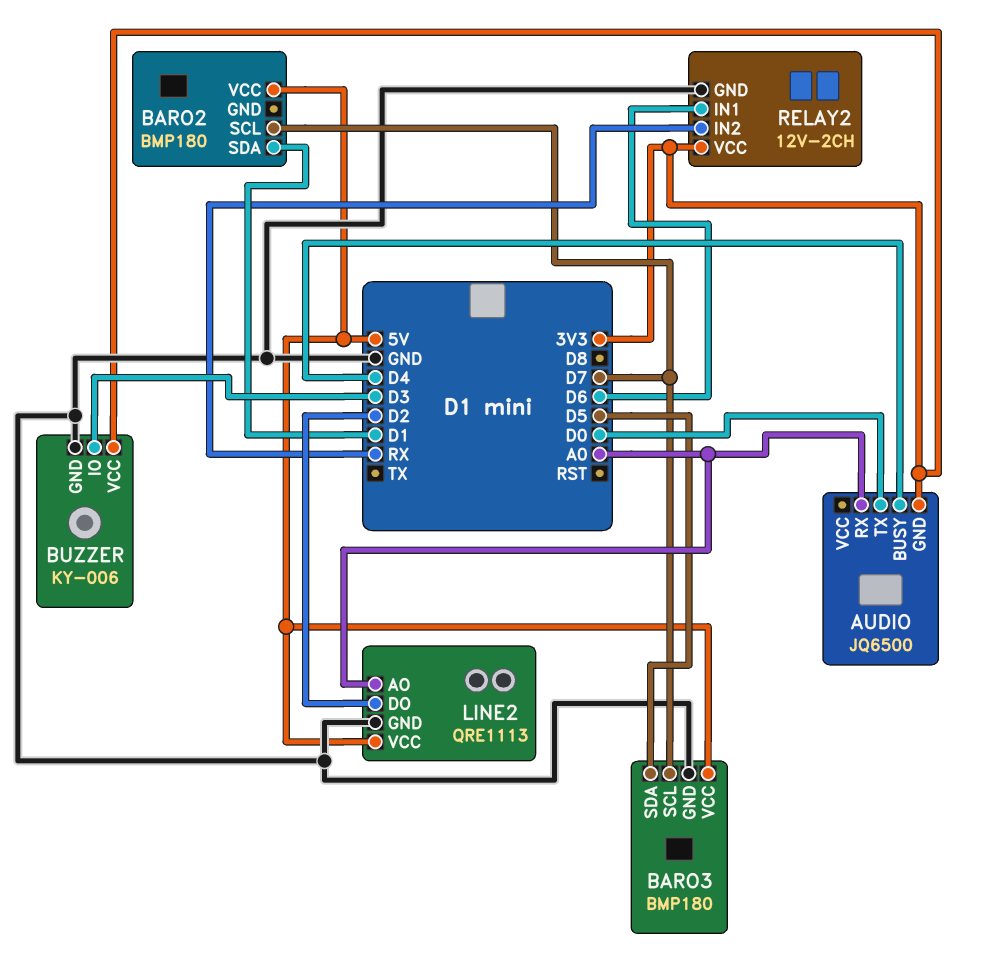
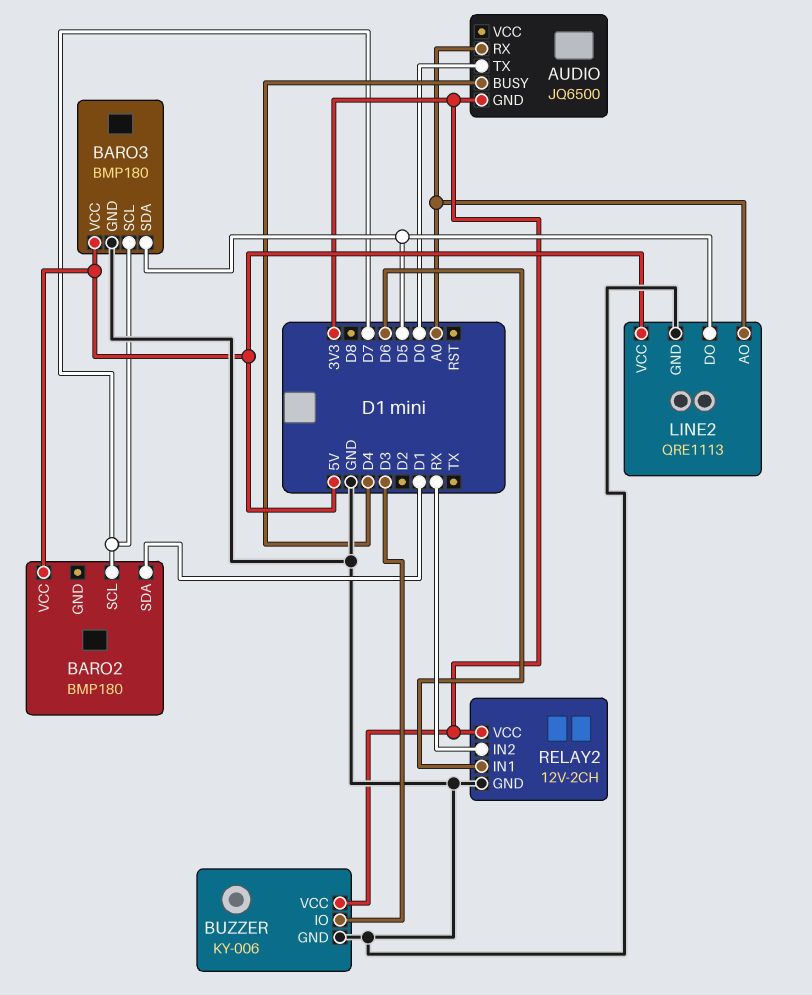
LINE2 pin DO: D2 -> D5

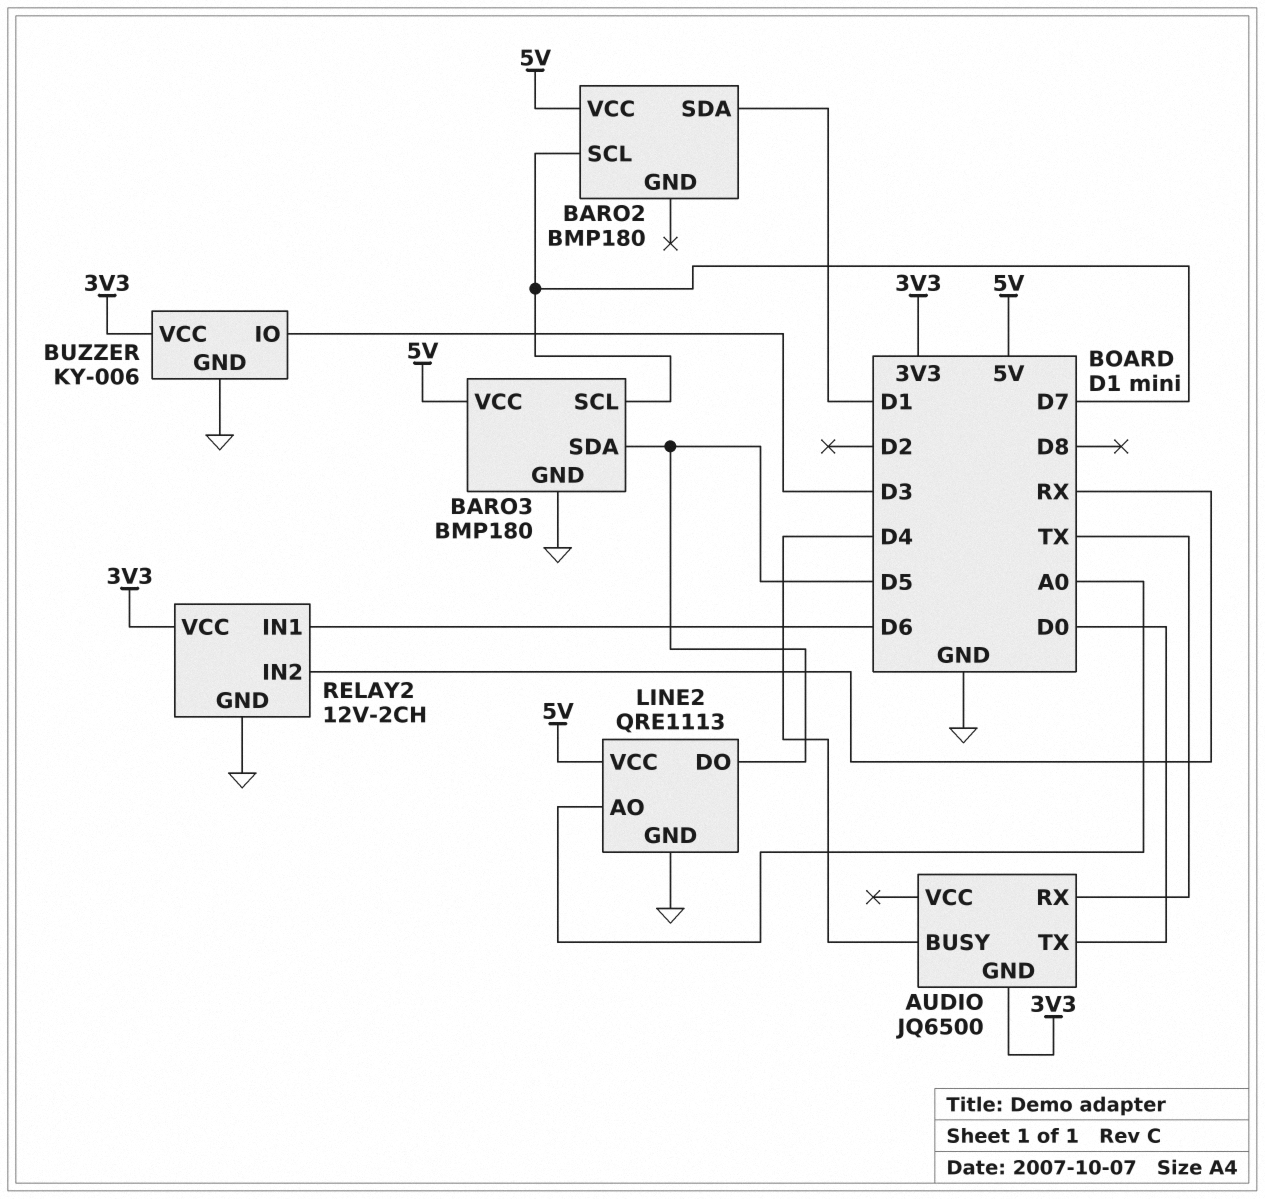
AUDIO pin RX: A0 -> TX

